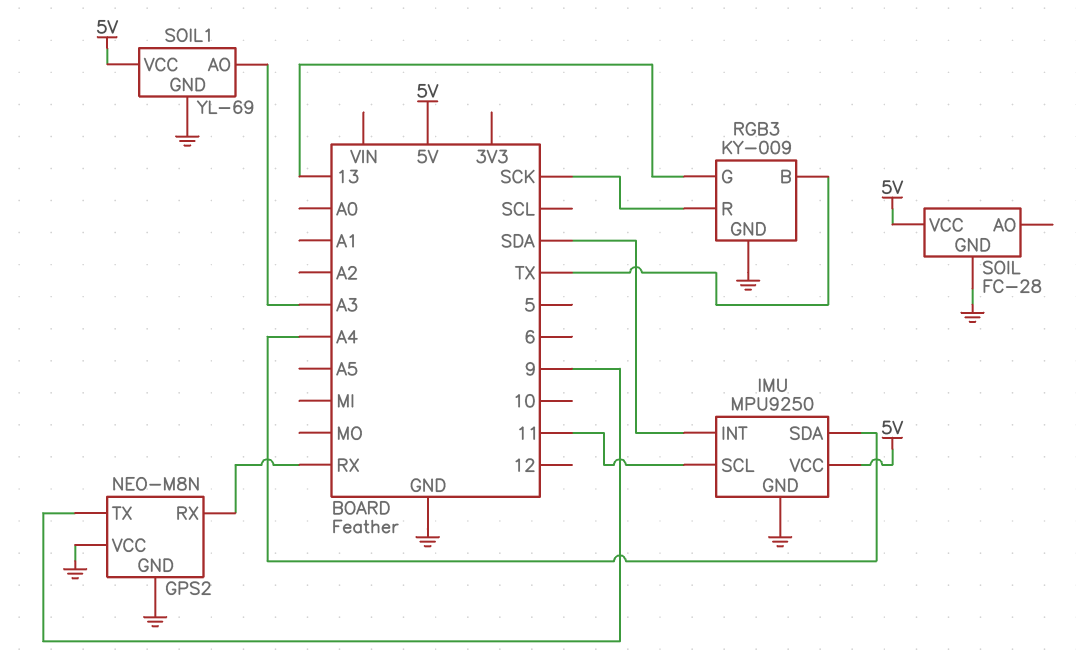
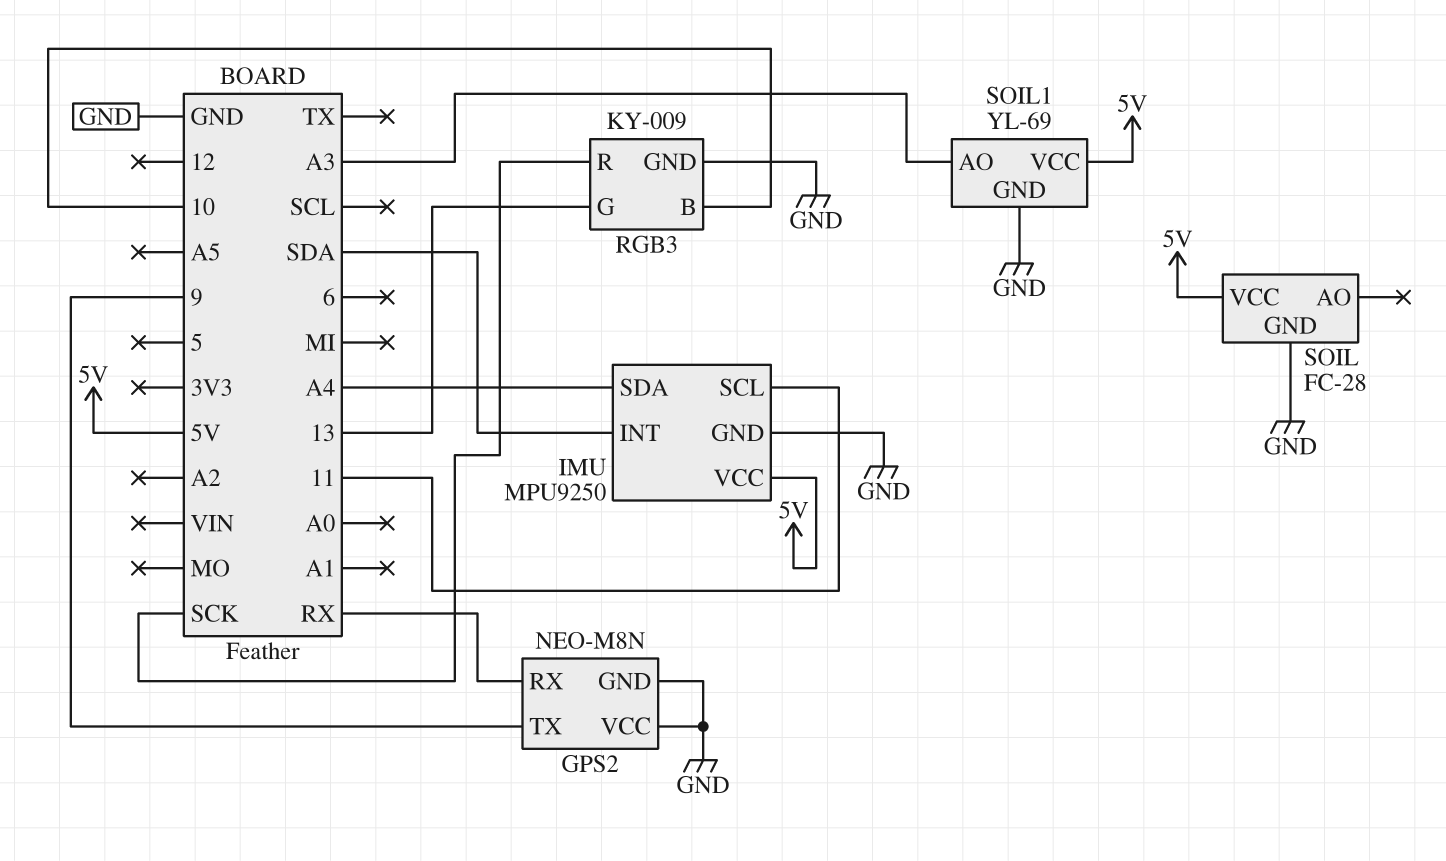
RGB3 pin B: TX -> 10

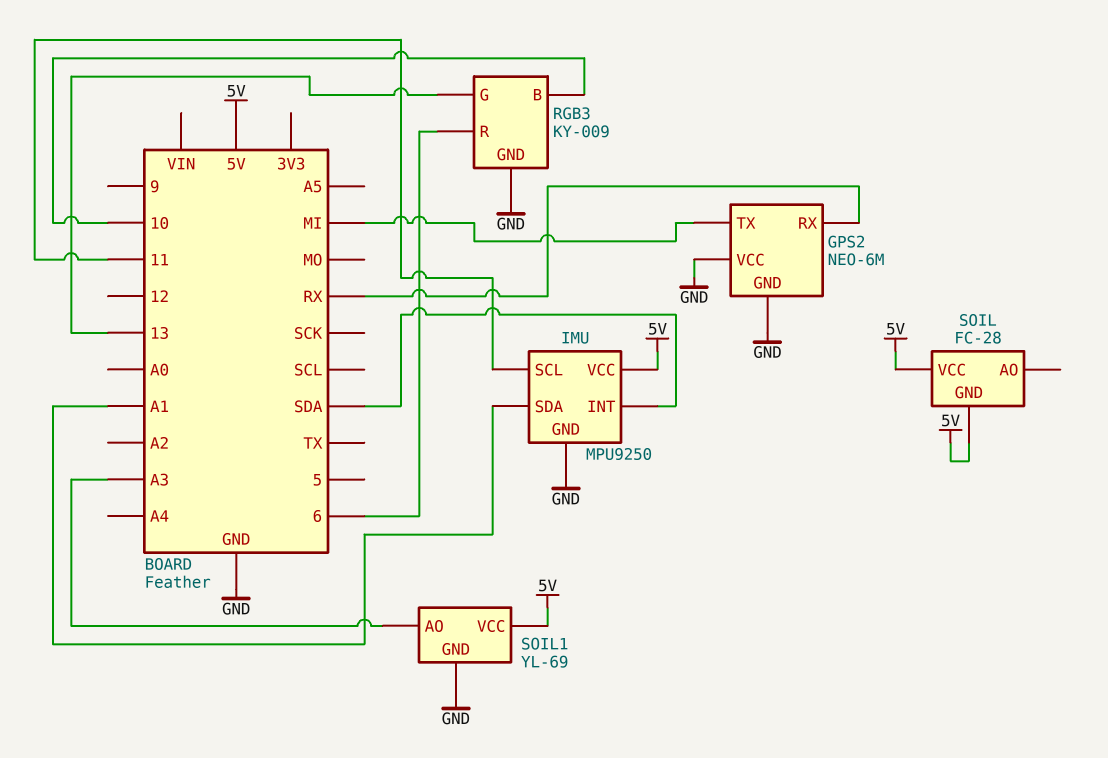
GPS2: NEO-M8N -> NEO-6M
GPS2 pin TX: 9 -> MI
IMU pin SDA: A4 -> A1
RGB3 pin R: SCK -> 6
SOIL pin GND: GND -> 5V

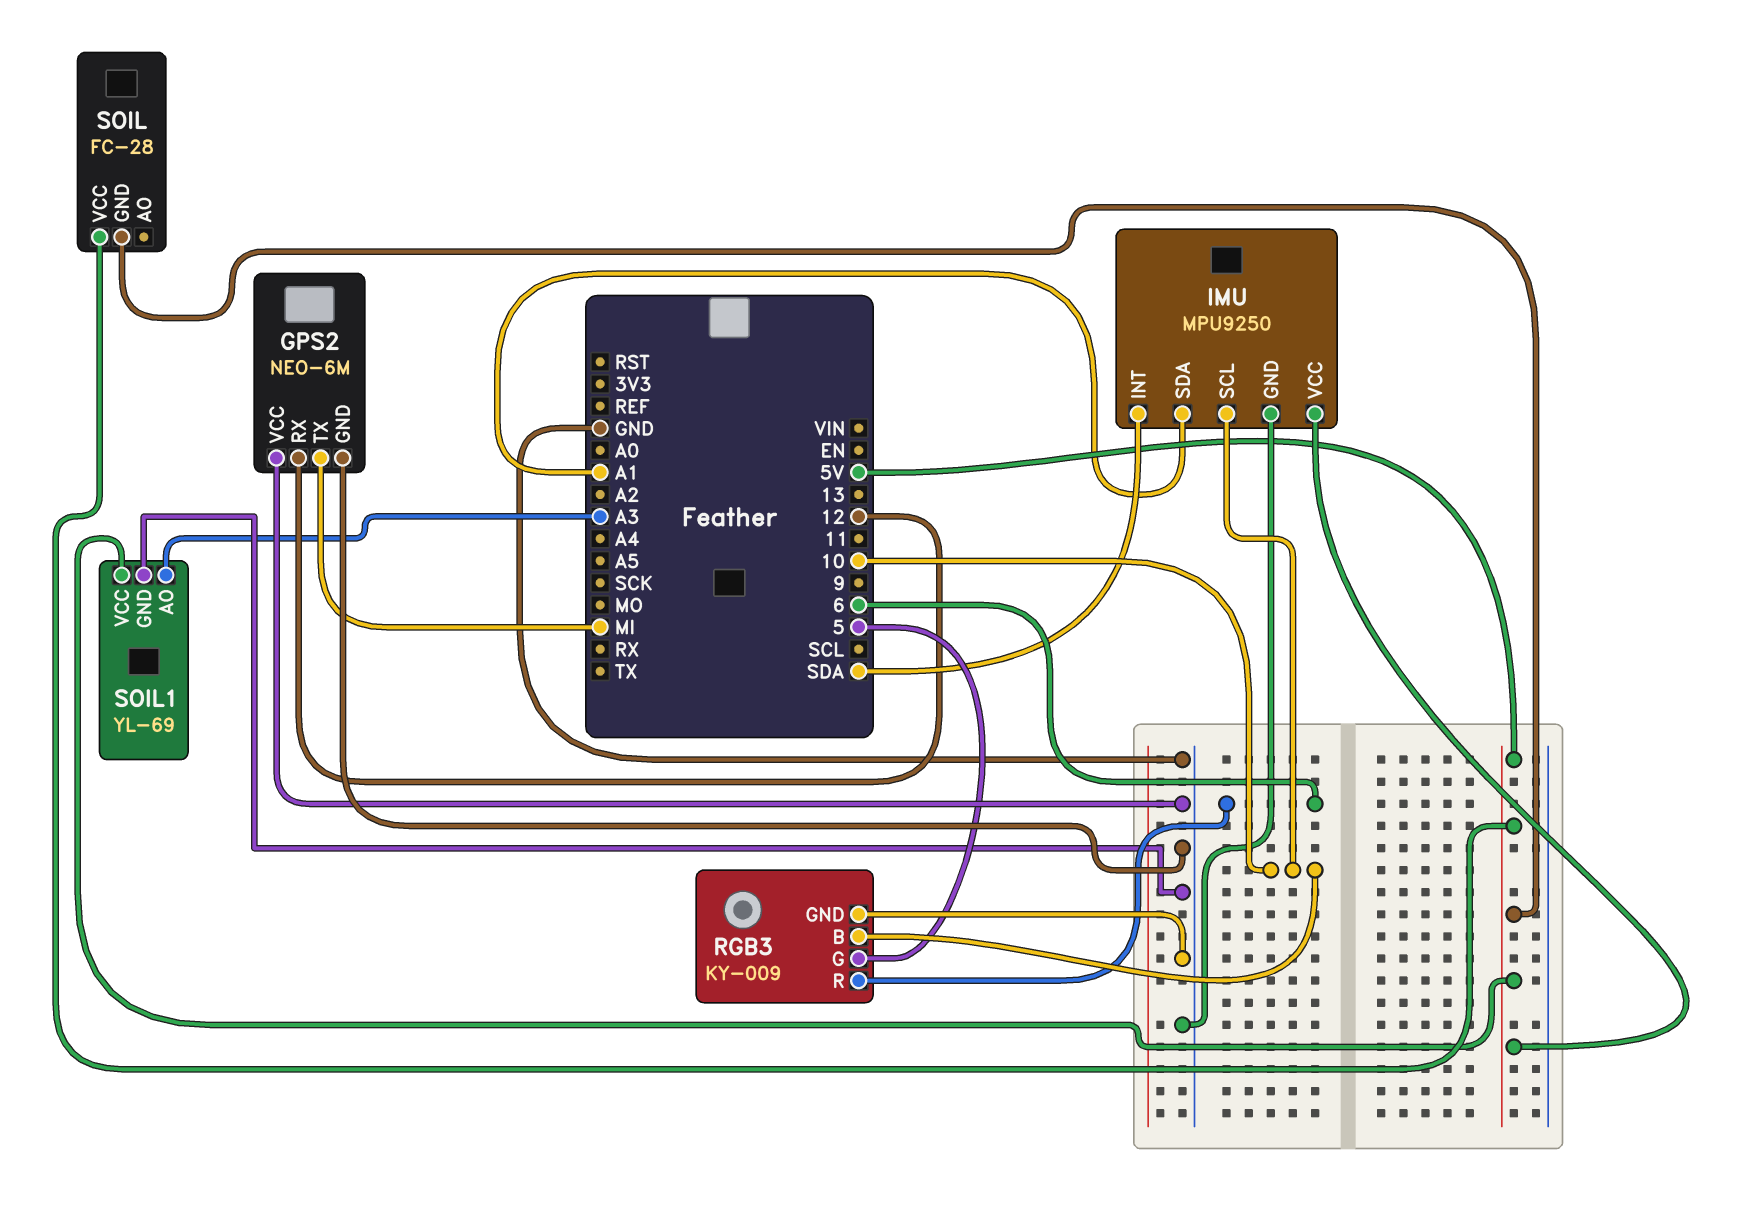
GPS2 pin RX: RX -> 12
IMU pin SCL: 11 -> 10
RGB3 pin G: 13 -> 5

